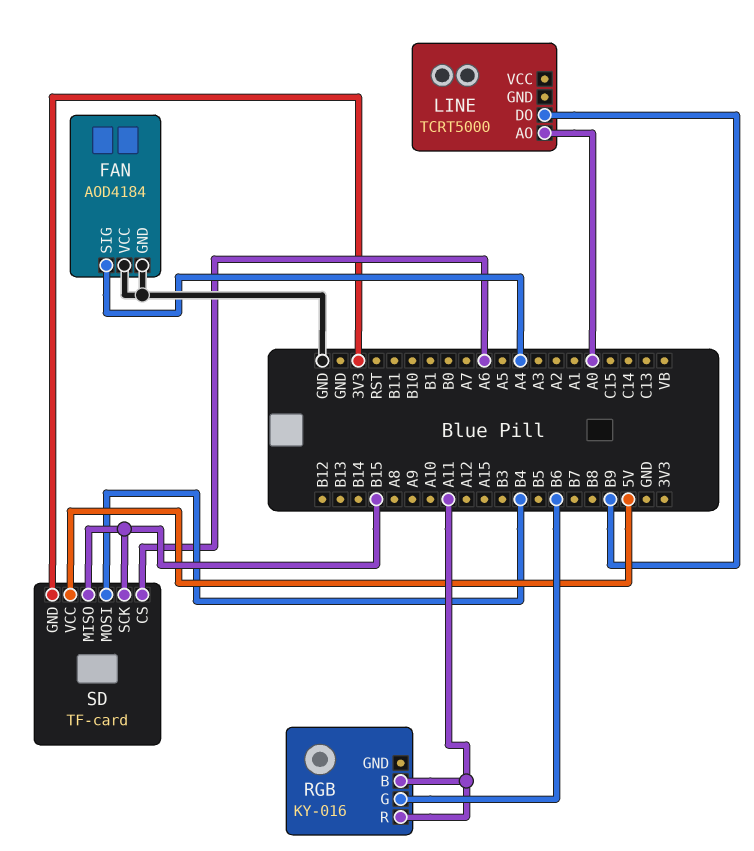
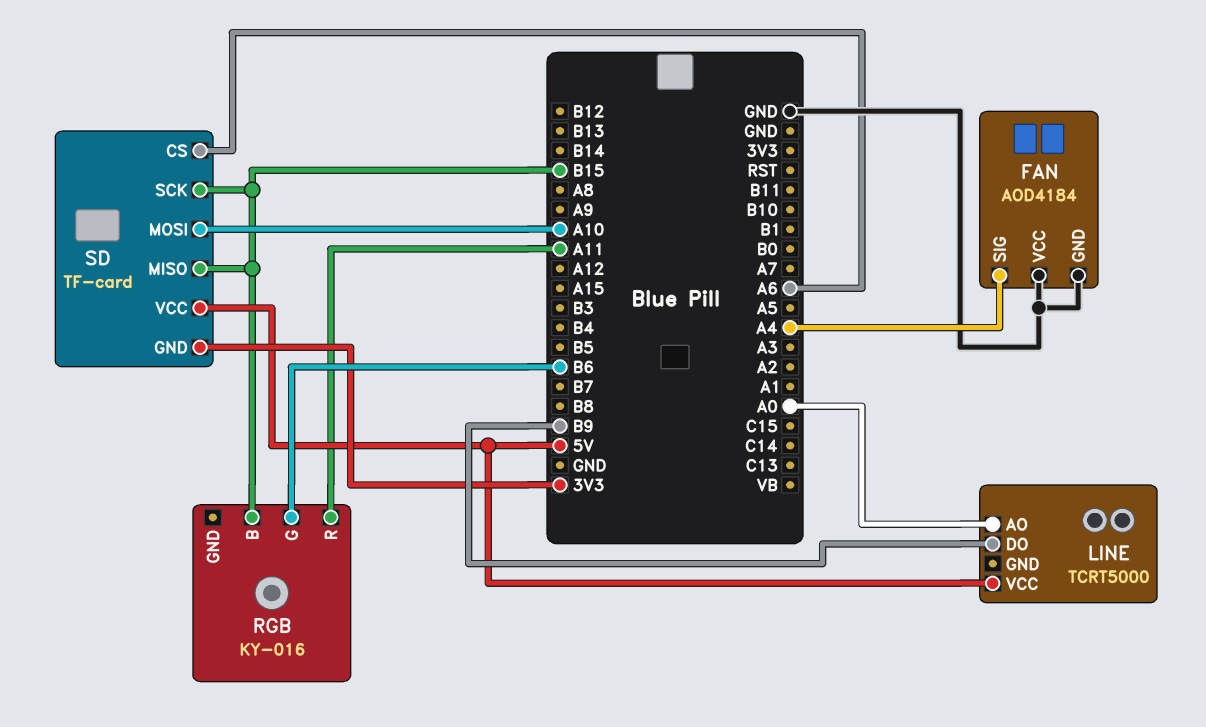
LINE pin VCC: none -> 5V
RGB pin B: A11 -> B15
SD pin MOSI: B4 -> A10

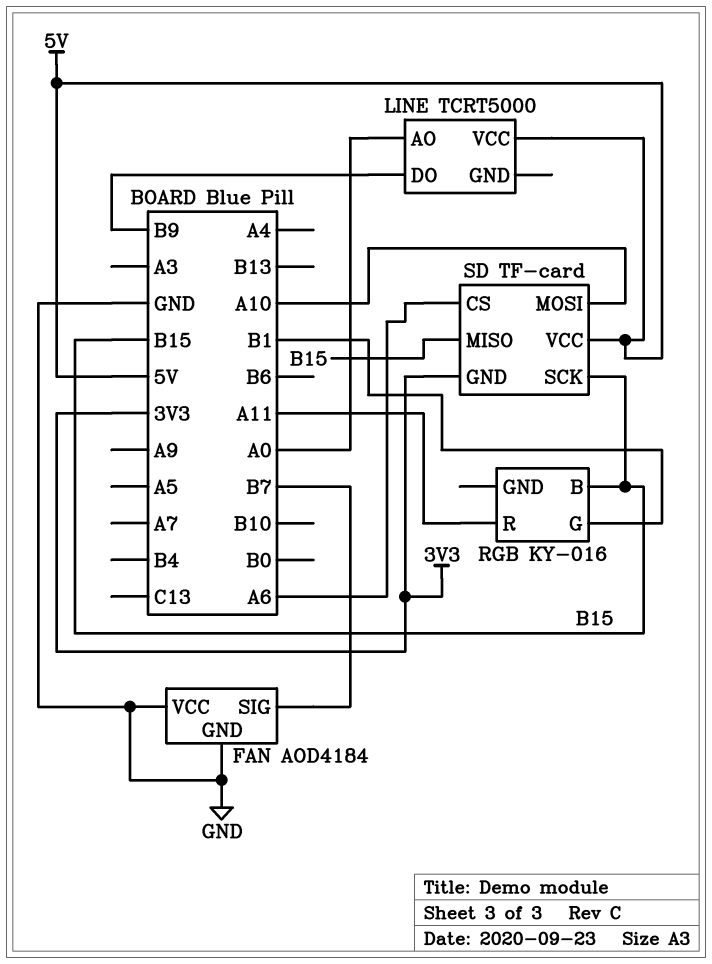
FAN pin SIG: A4 -> B7
RGB pin G: B6 -> B1

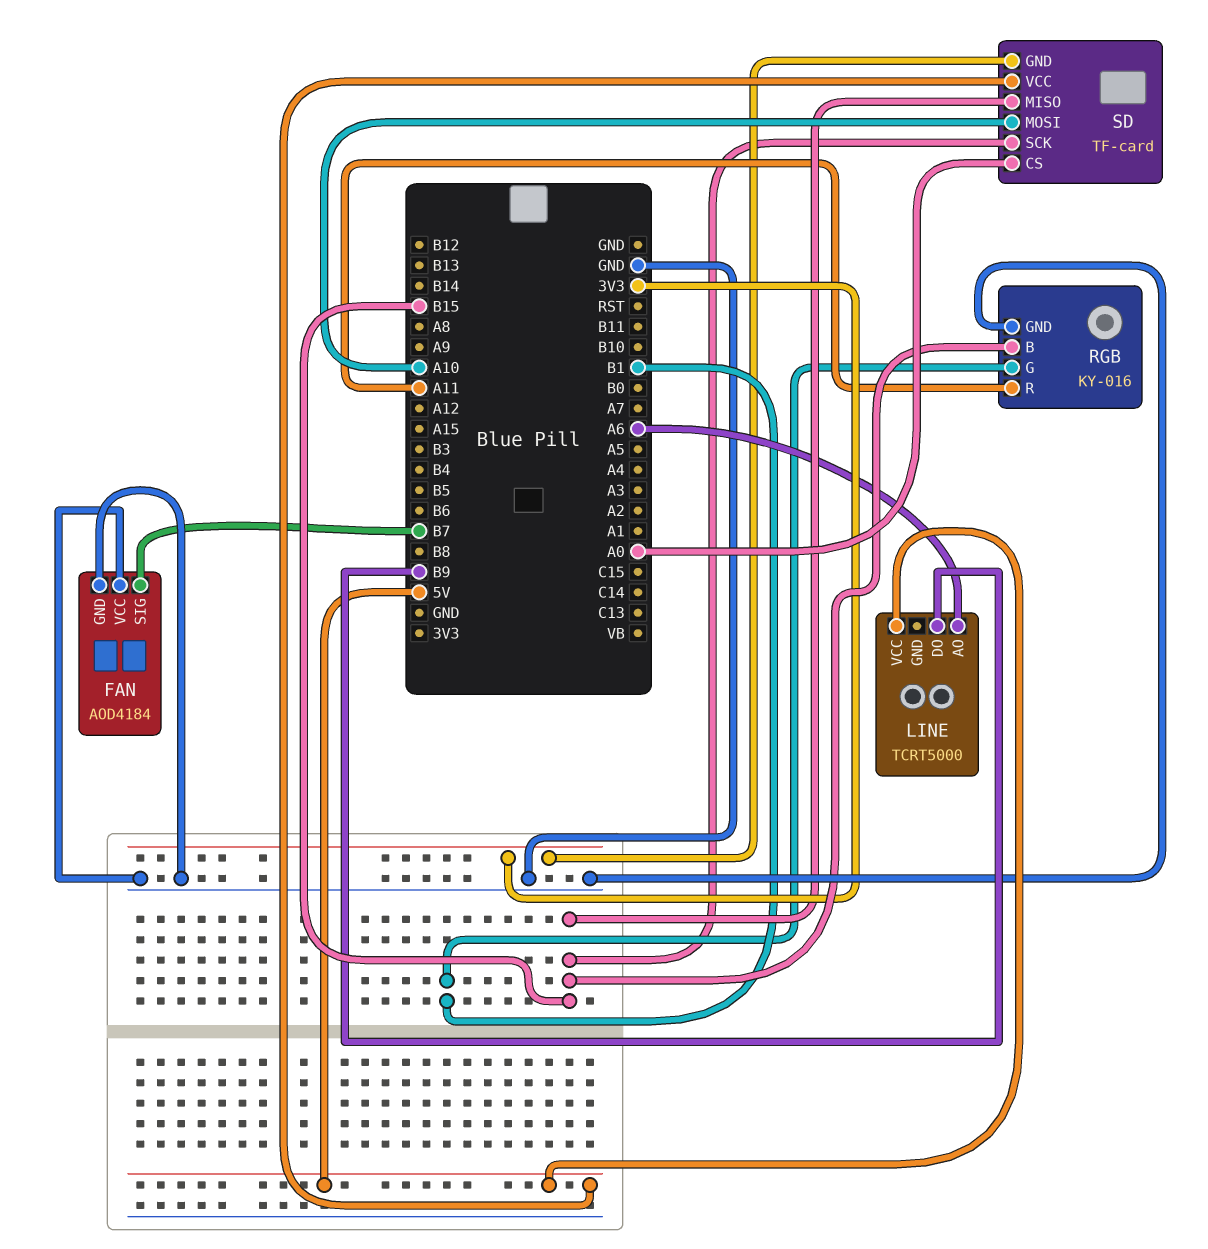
LINE pin AO: A0 -> A6
RGB pin GND: none -> GND
SD pin CS: A6 -> A0

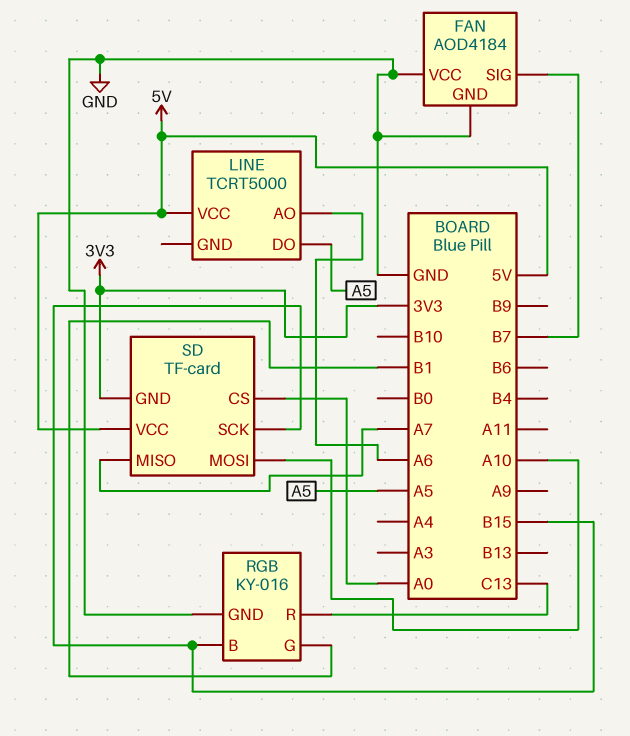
LINE pin DO: B9 -> A5
RGB pin R: A11 -> C13
SD pin MISO: B15 -> A7

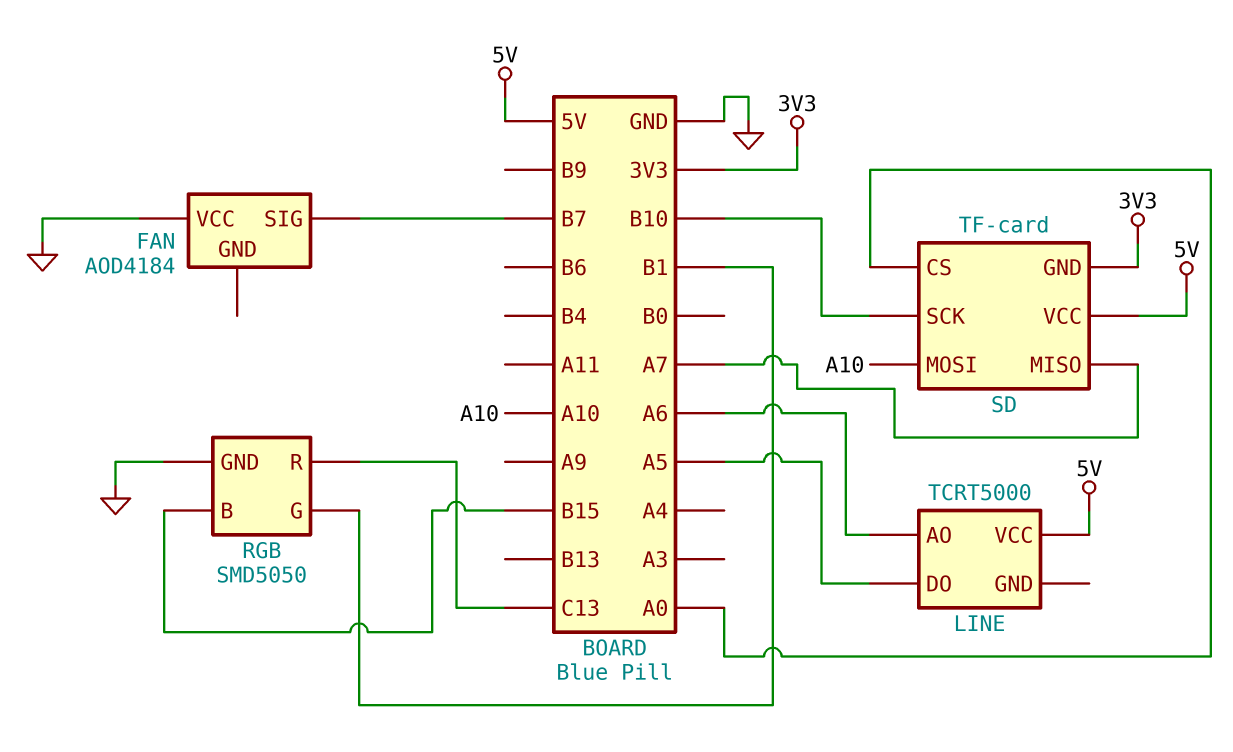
FAN pin GND: GND -> none
RGB: KY-016 -> SMD5050
SD pin SCK: B15 -> B10

